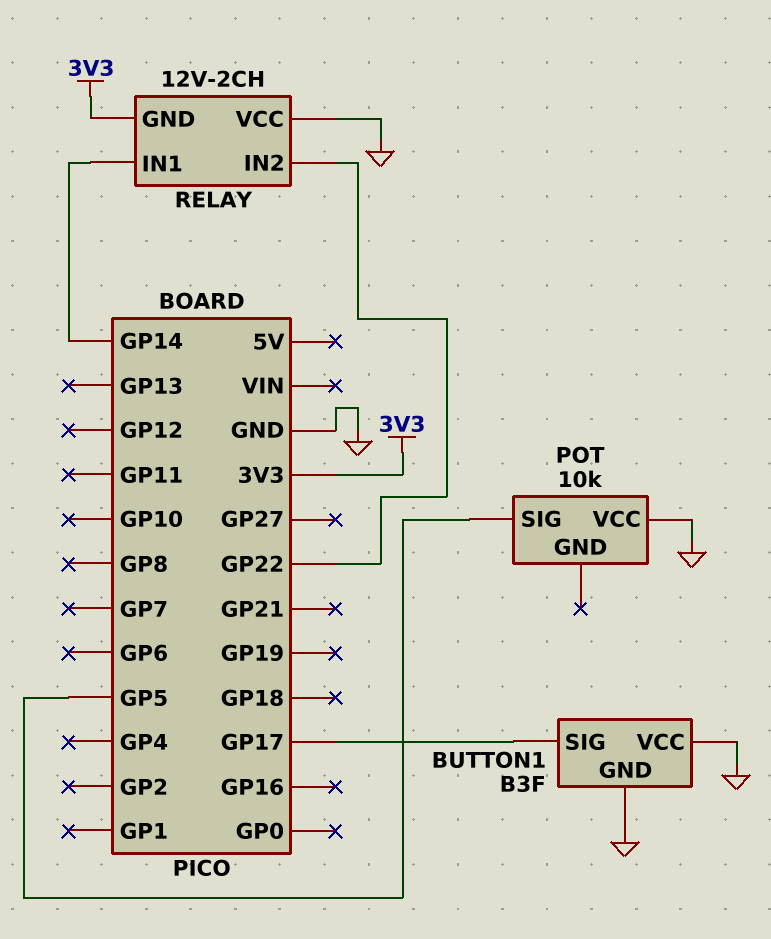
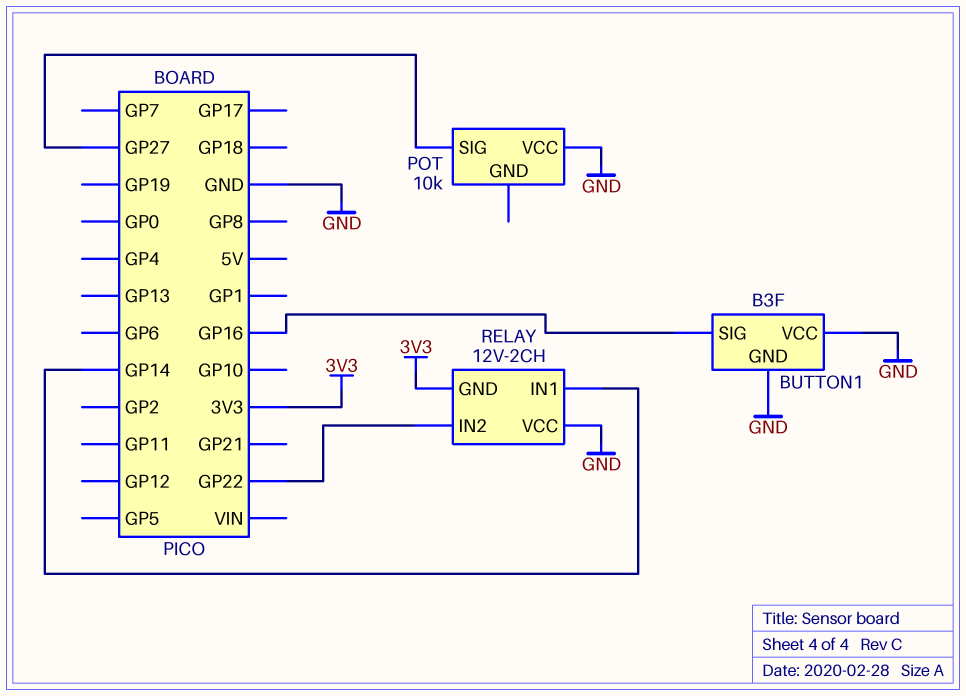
BUTTON1 pin SIG: GP17 -> GP16
POT pin SIG: GP5 -> GP27

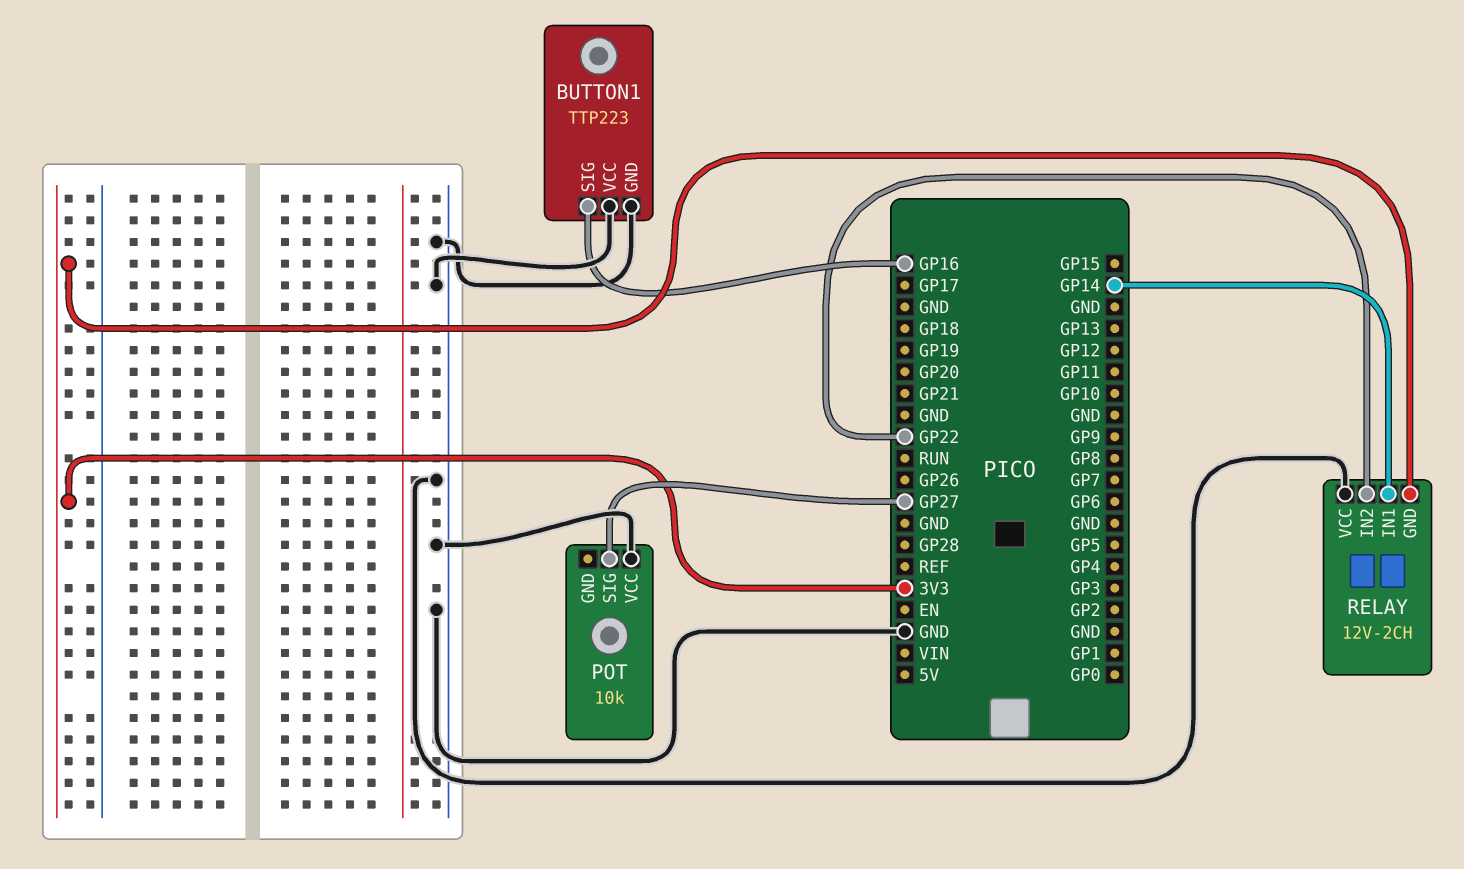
BUTTON1: B3F -> TTP223

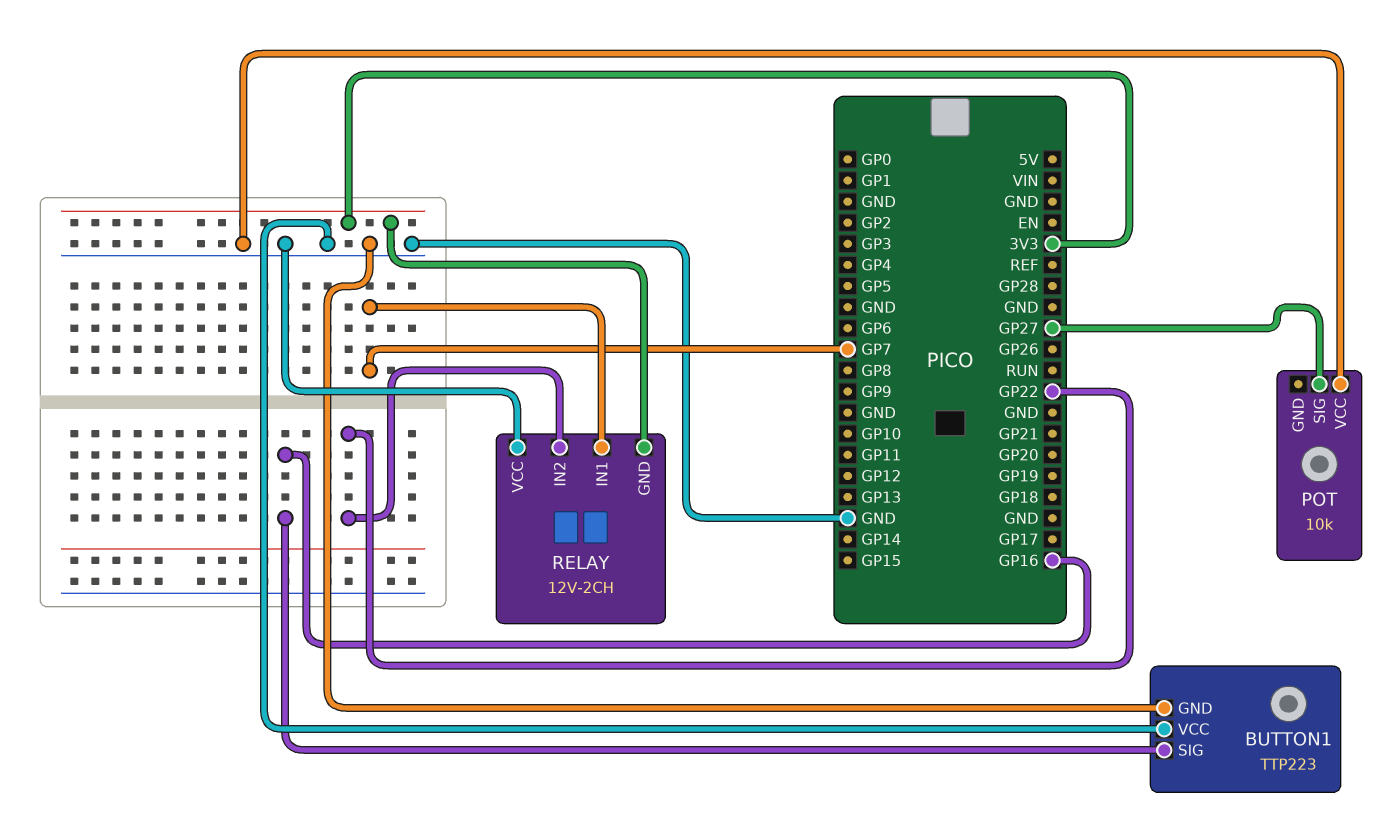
RELAY pin IN1: GP14 -> GP7

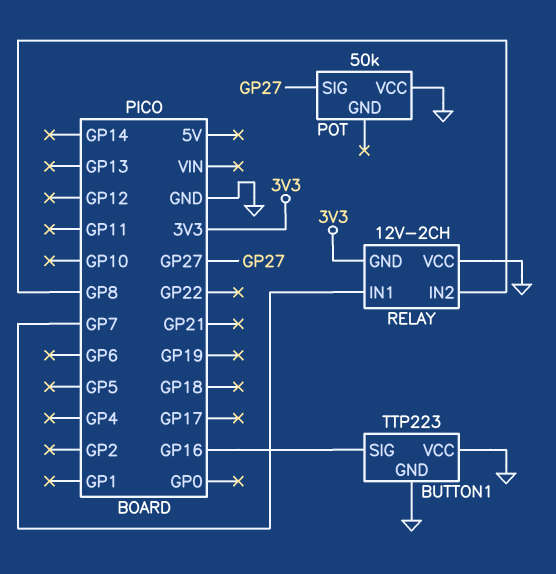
POT: 10k -> 50k
RELAY pin IN2: GP22 -> GP8

